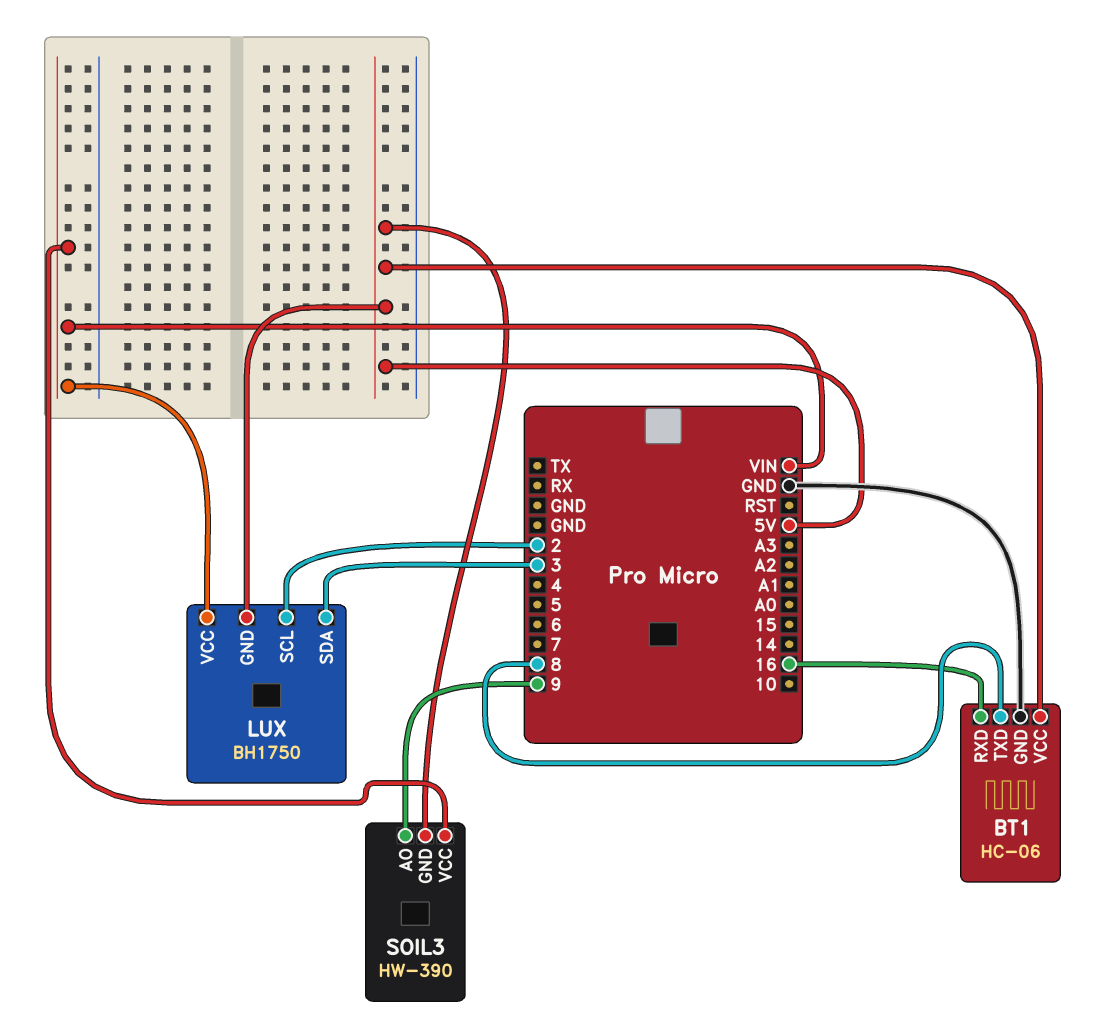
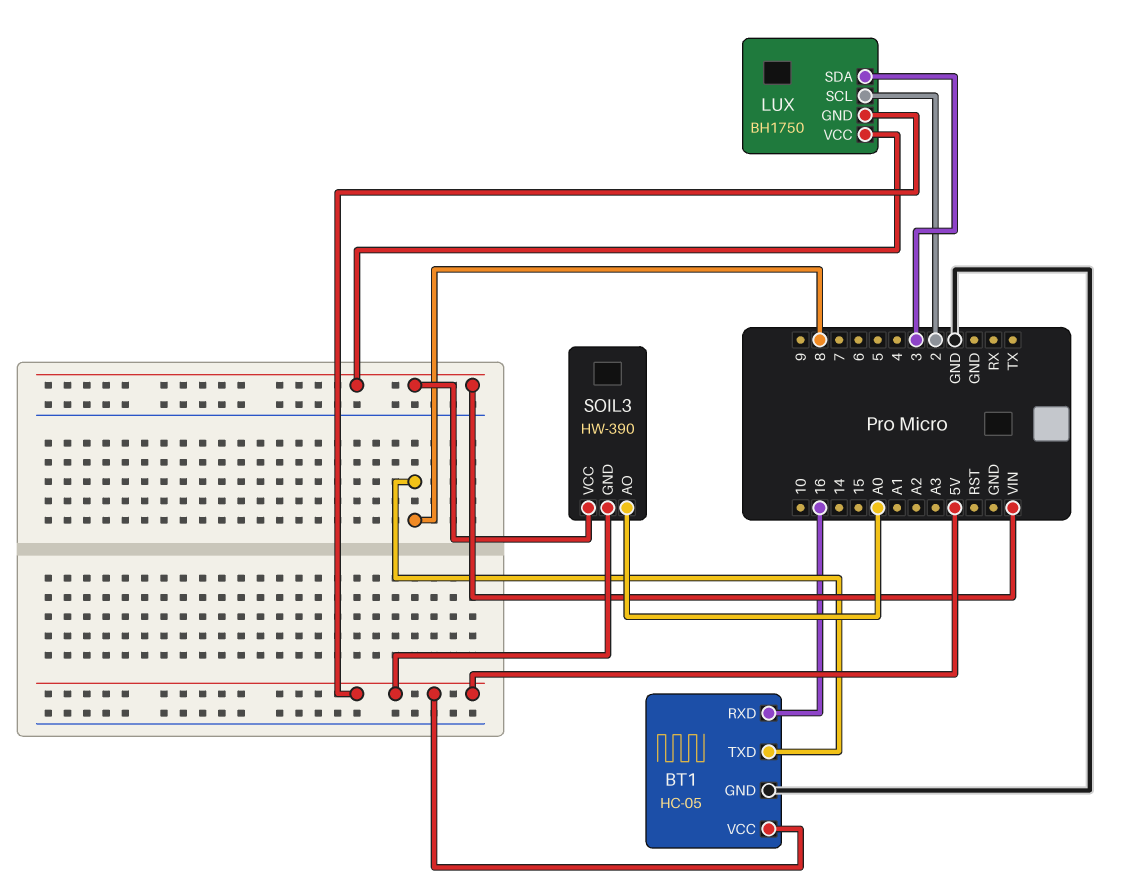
BT1: HC-06 -> HC-05
SOIL3 pin AO: 9 -> A0

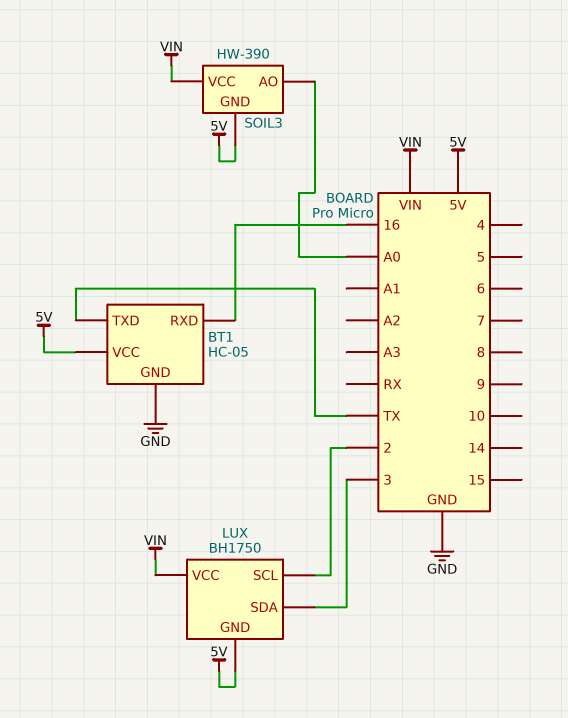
BT1 pin TXD: 8 -> TX

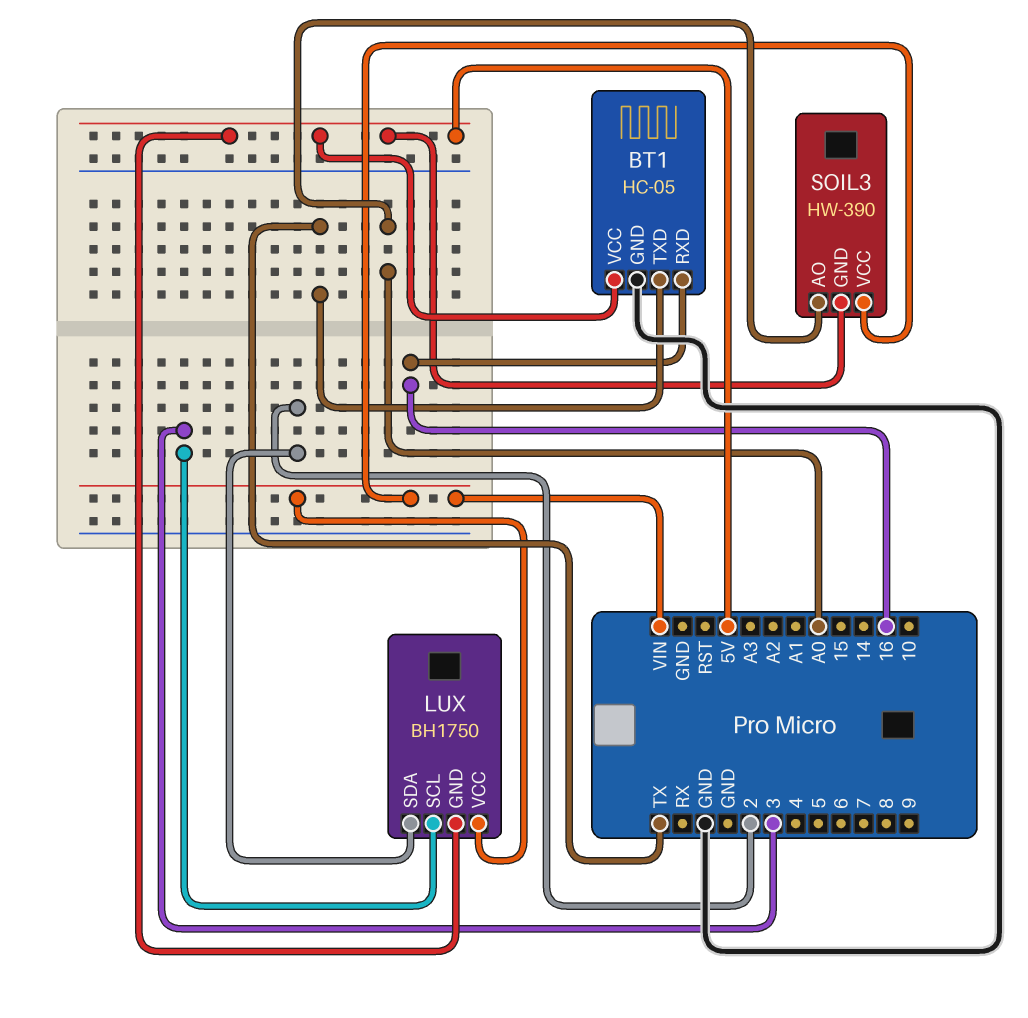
LUX pin SCL: 2 -> 3
LUX pin SDA: 3 -> 2

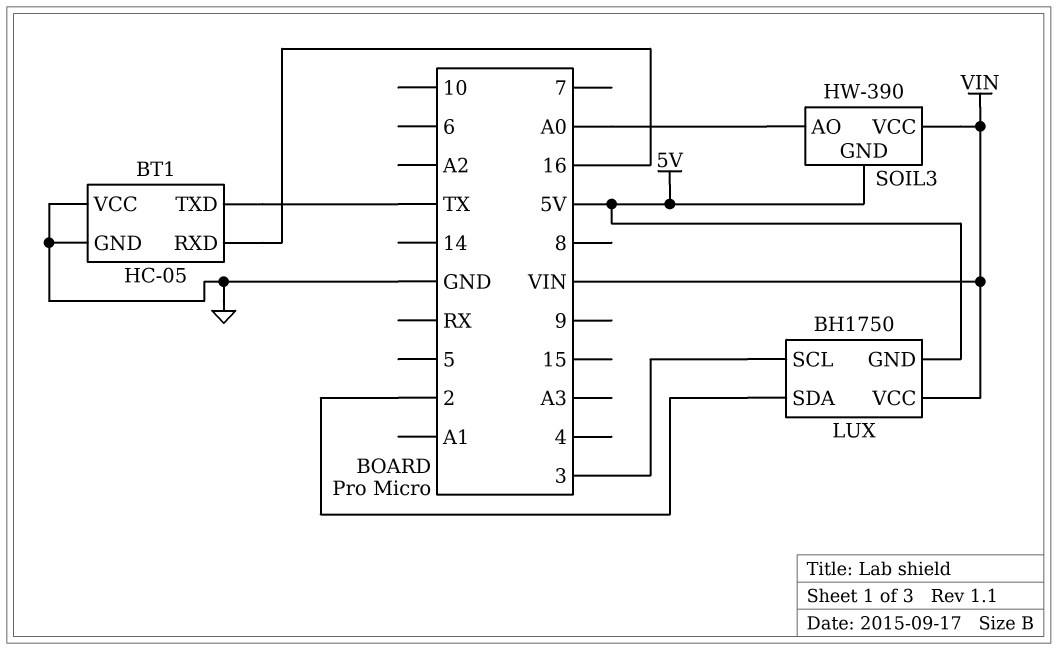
BT1 pin VCC: 5V -> GND

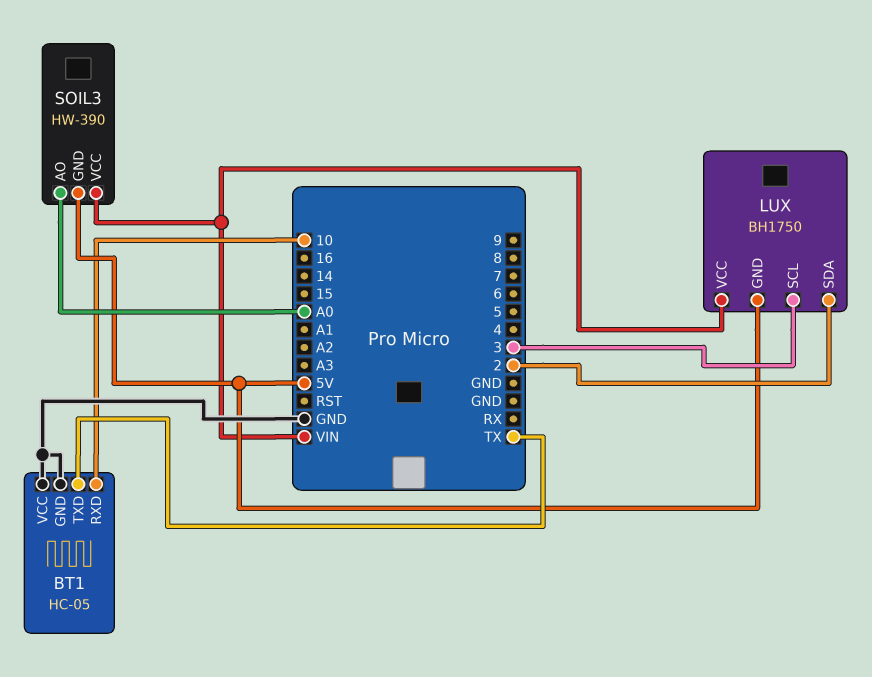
BT1 pin RXD: 16 -> 10

